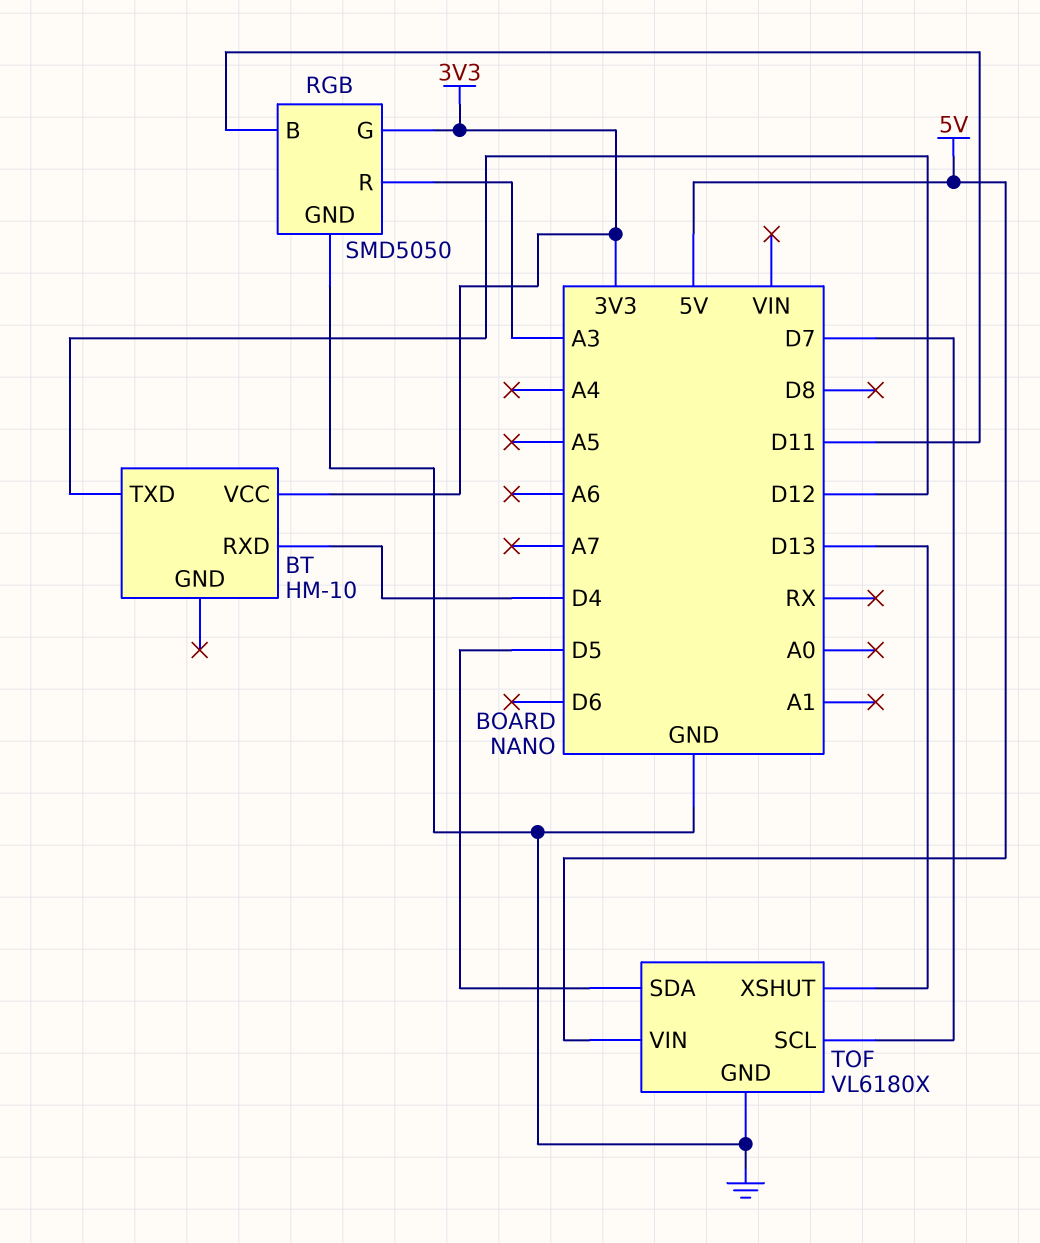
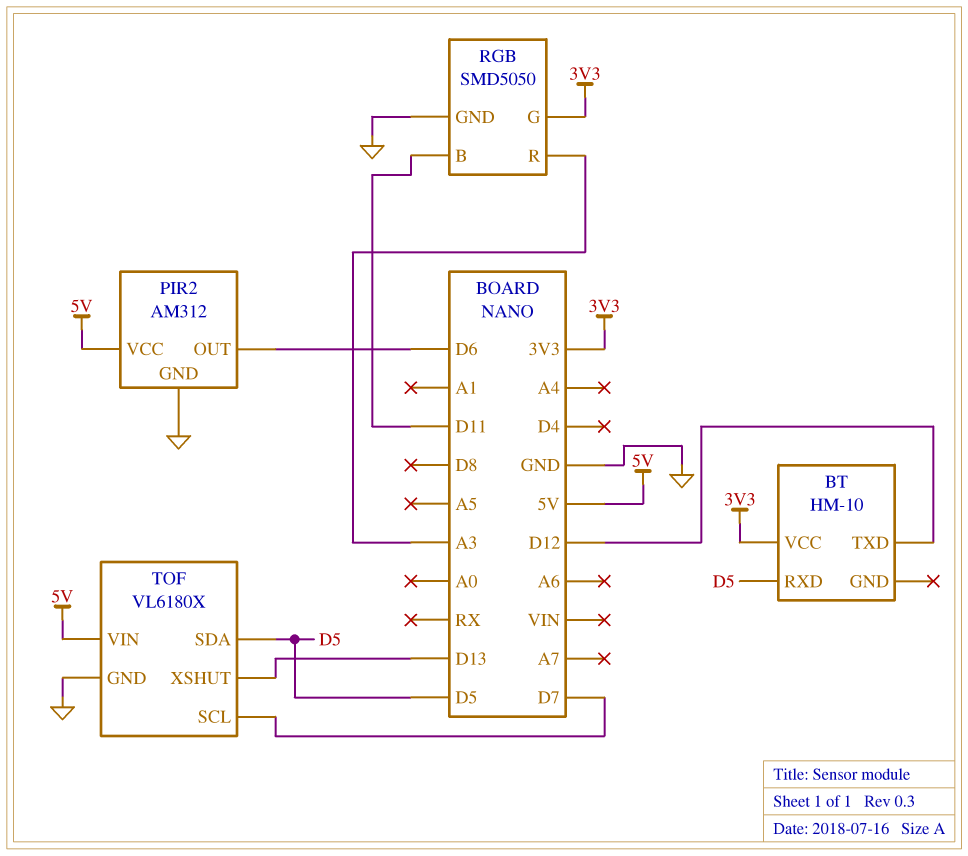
BT pin RXD: D4 -> D5
PIR2: none -> AM312
PIR2 pin GND: none -> GND
PIR2 pin OUT: none -> D6
PIR2 pin VCC: none -> 5V

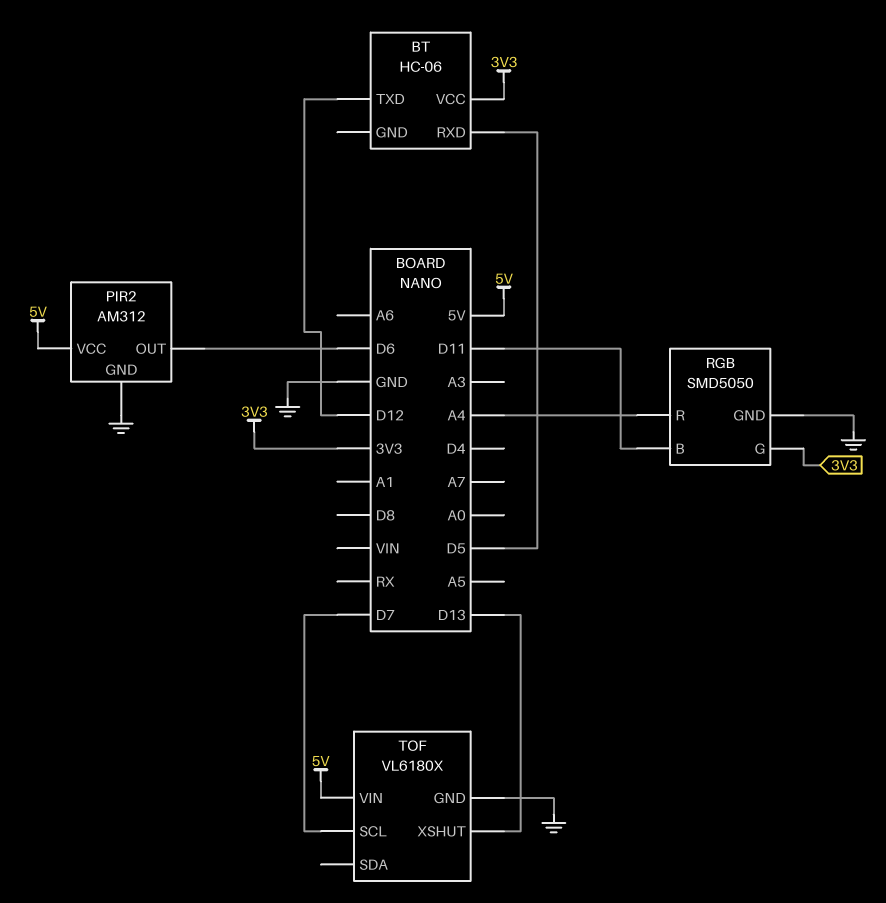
BT: HM-10 -> HC-06
RGB pin R: A3 -> A4
TOF pin SDA: D5 -> none

